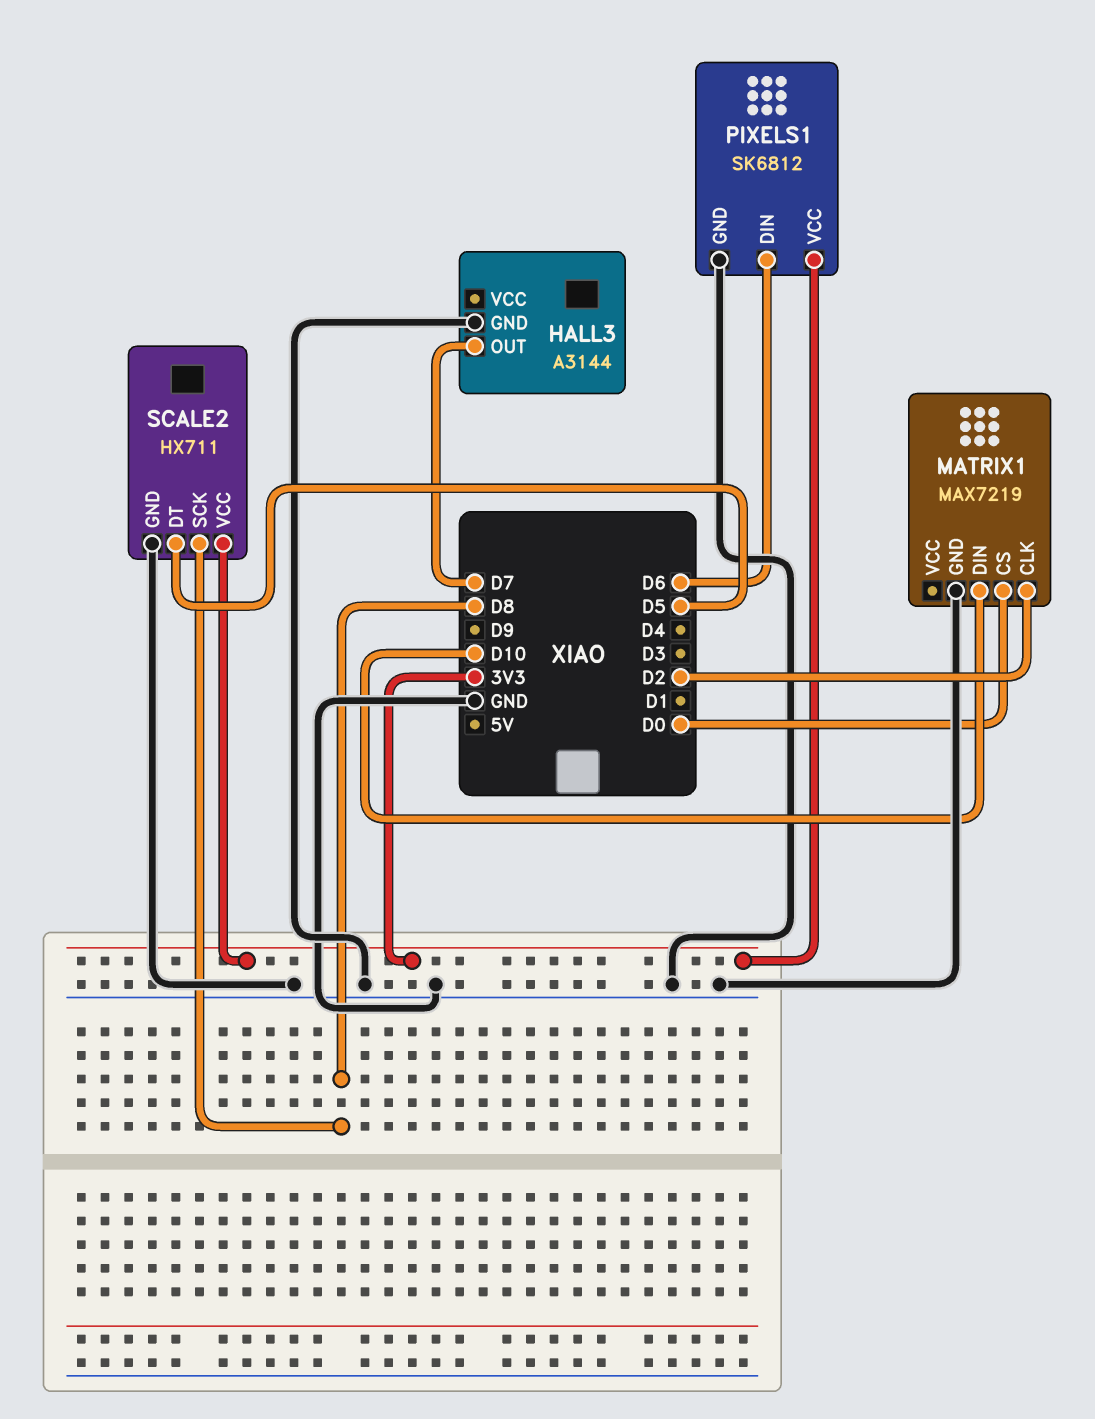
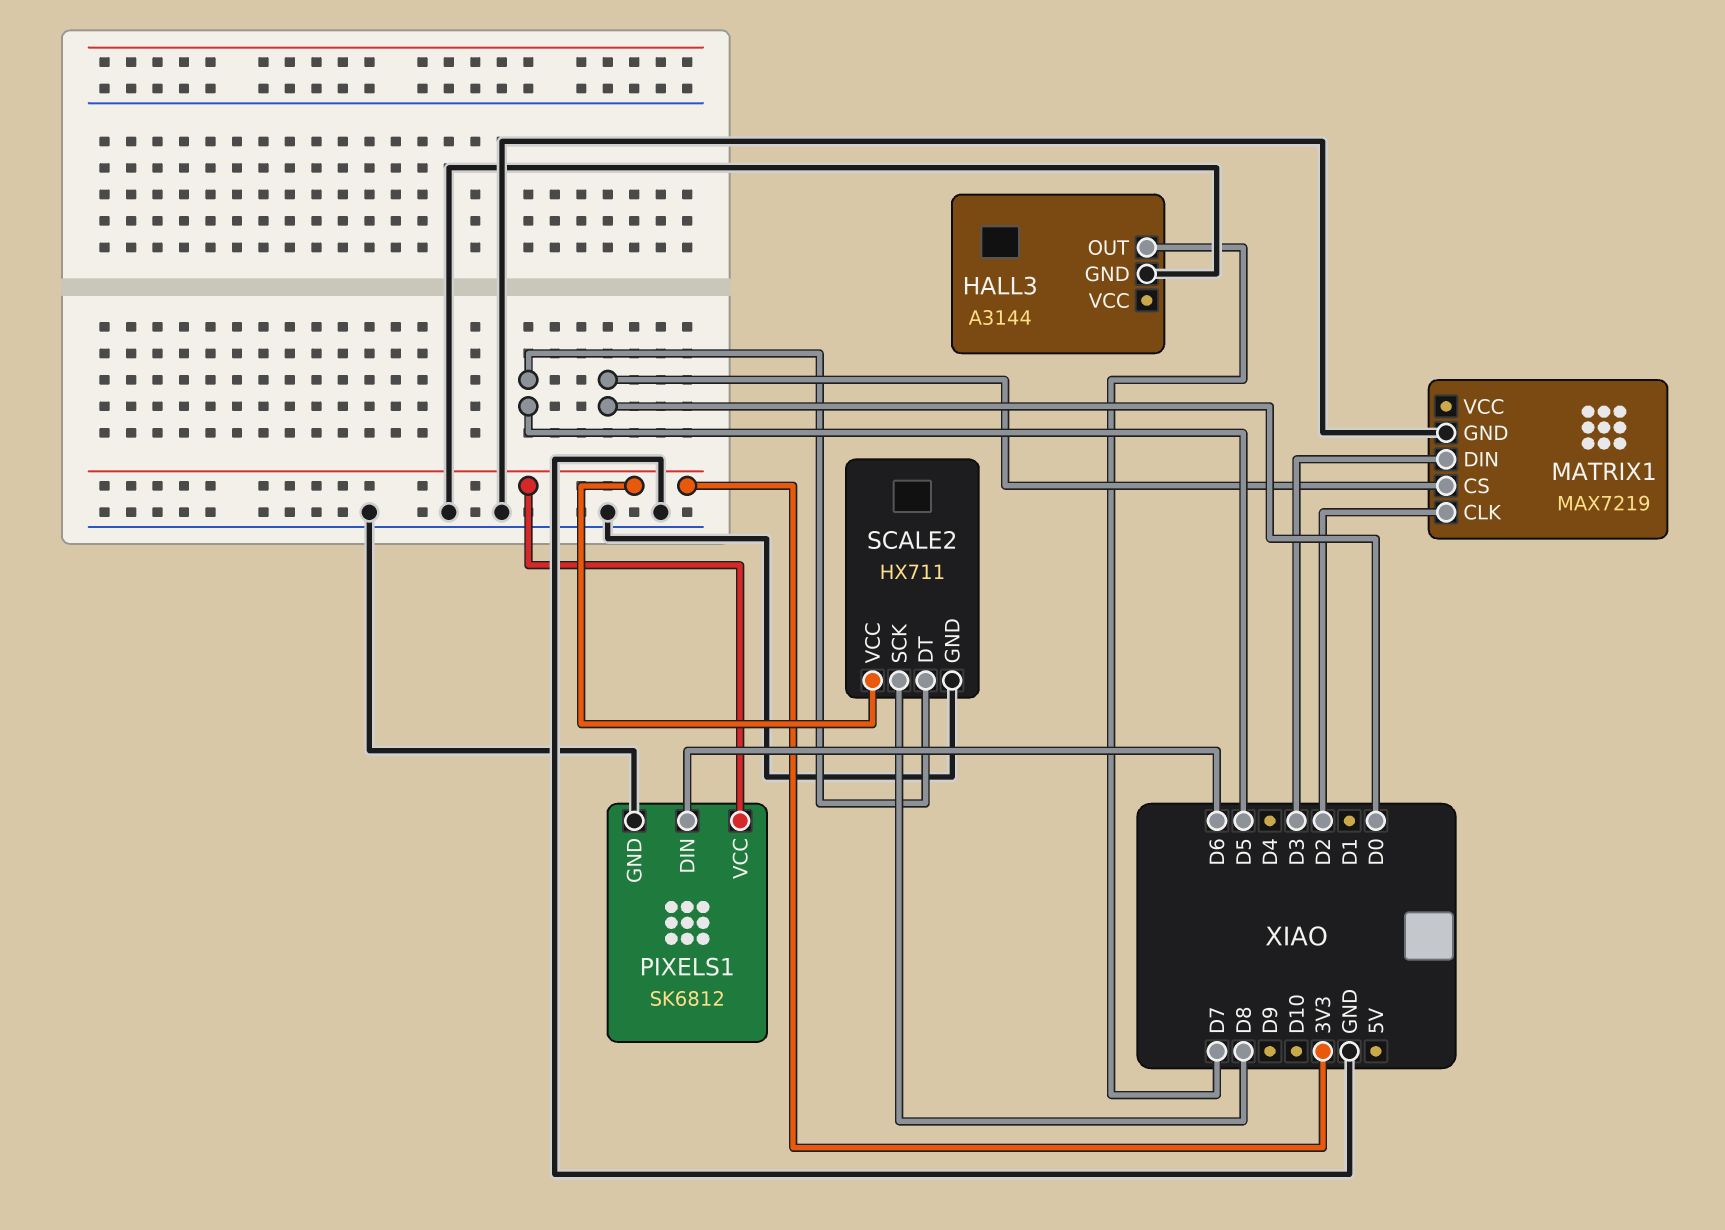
MATRIX1 pin DIN: D10 -> D3

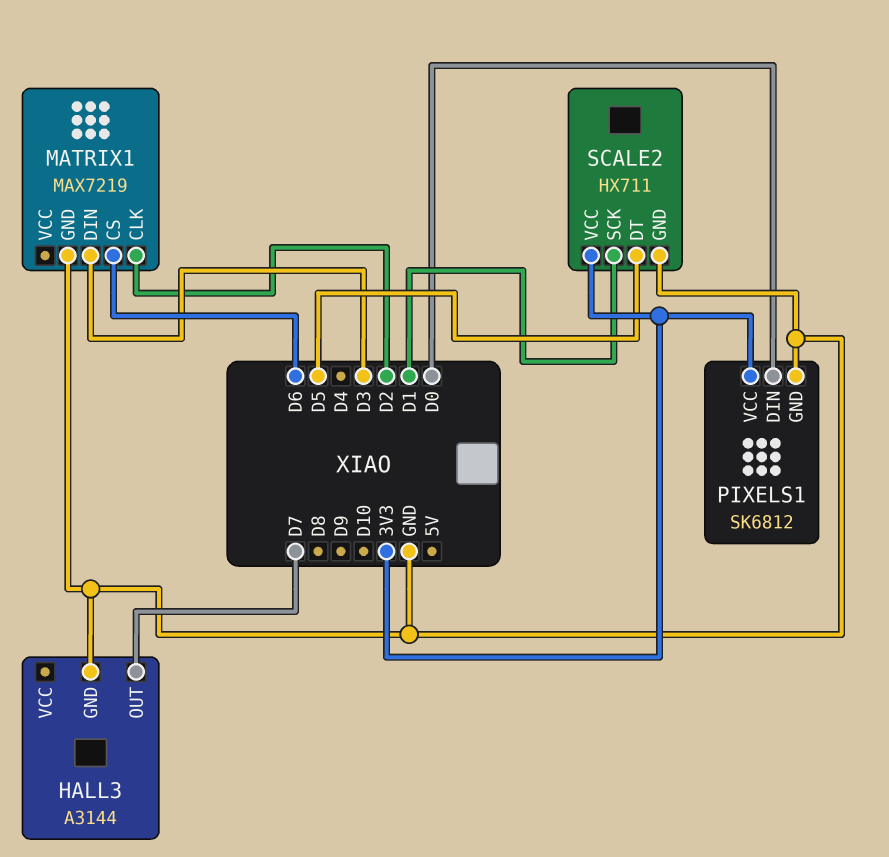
MATRIX1 pin CS: D0 -> D6
PIXELS1 pin DIN: D6 -> D0
SCALE2 pin SCK: D8 -> D1

